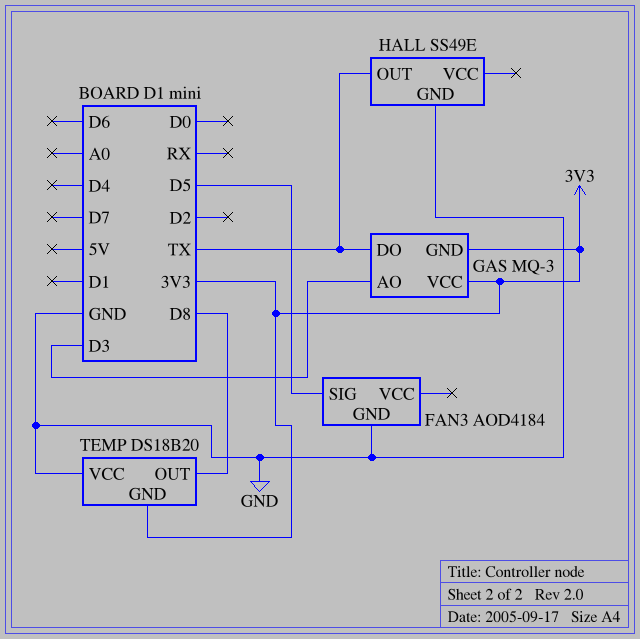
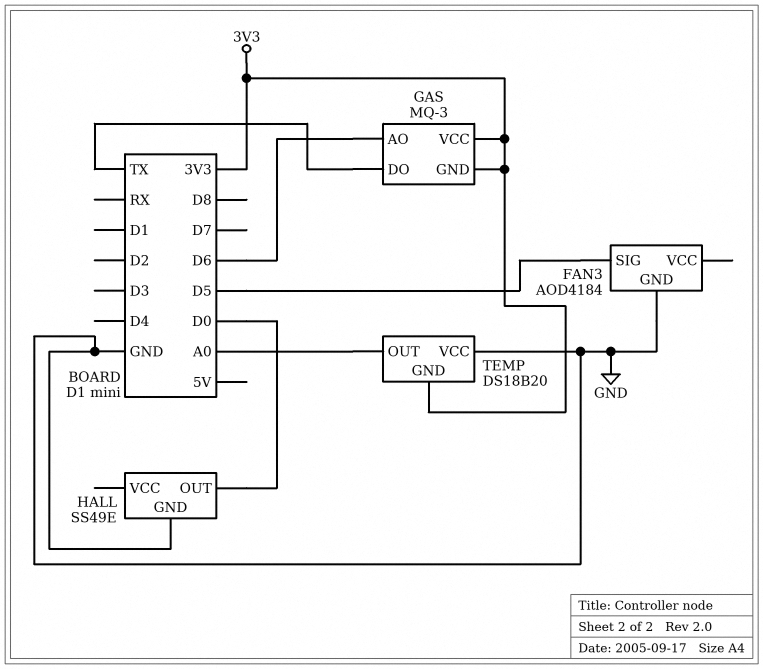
GAS pin AO: D3 -> D6
HALL pin OUT: TX -> D0
TEMP pin OUT: D8 -> A0

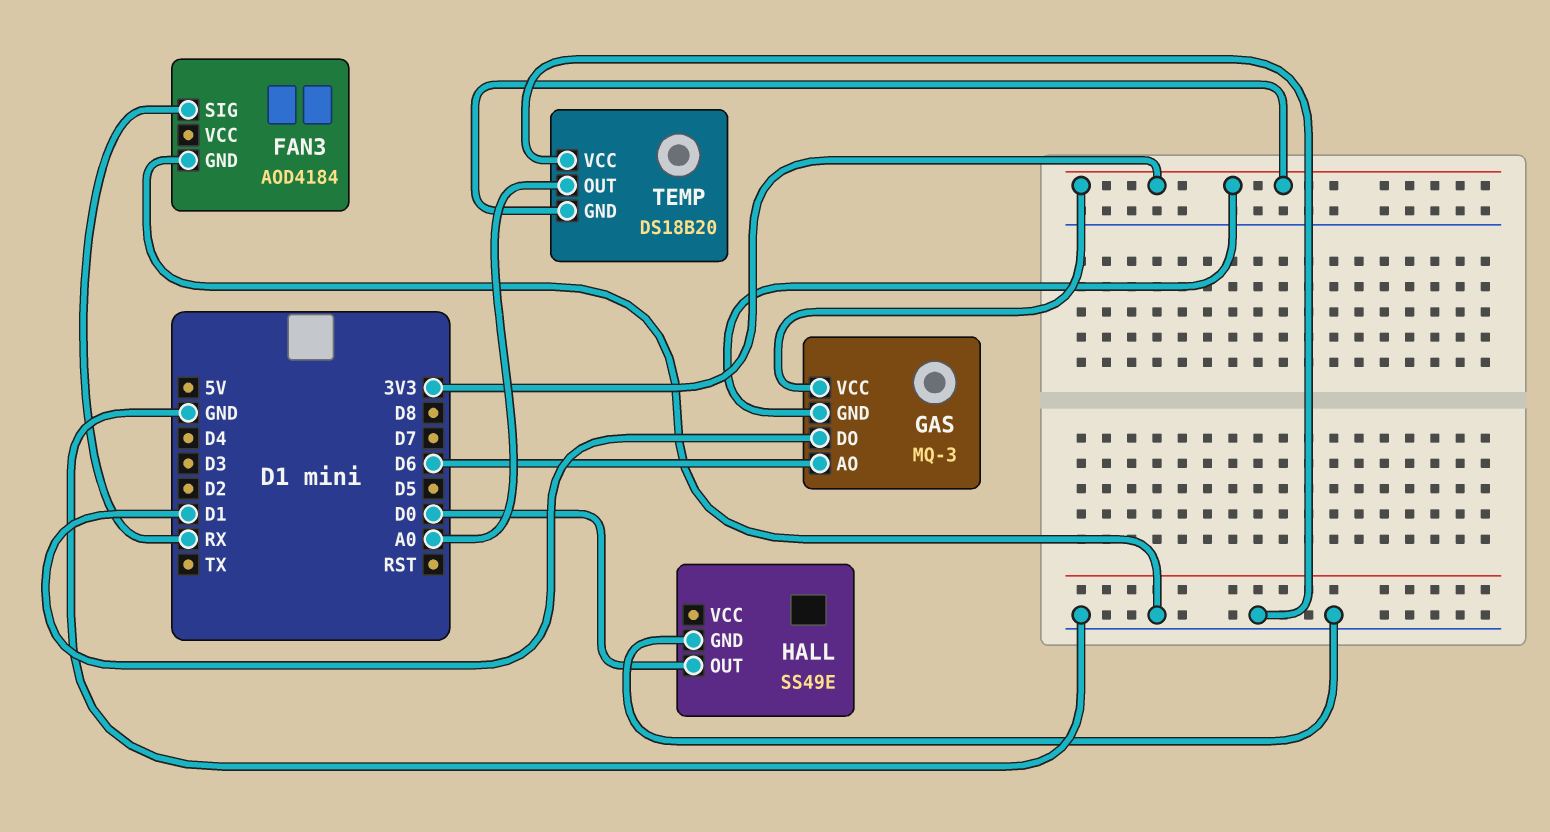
FAN3 pin SIG: D5 -> RX
GAS pin DO: TX -> D1

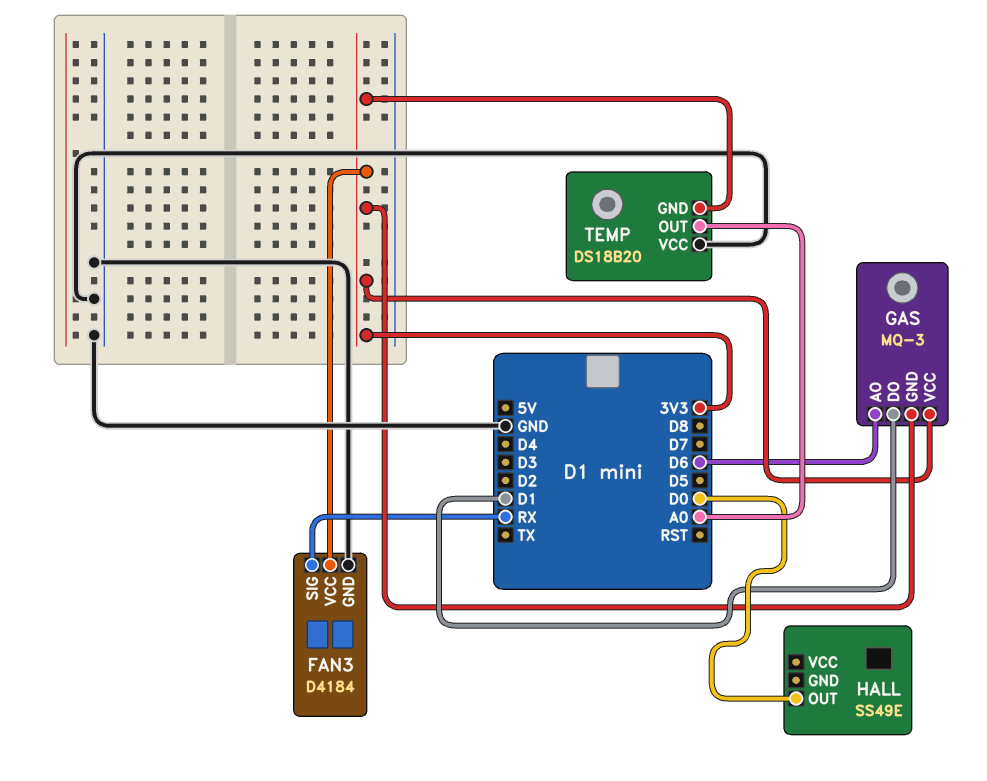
FAN3: AOD4184 -> D4184
FAN3 pin VCC: none -> 3V3
HALL pin GND: GND -> none

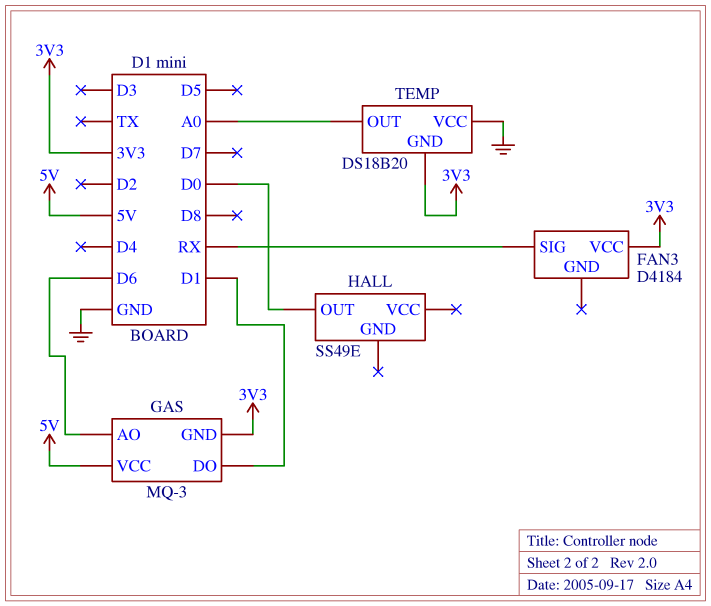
FAN3 pin GND: GND -> none
GAS pin VCC: 3V3 -> 5V

